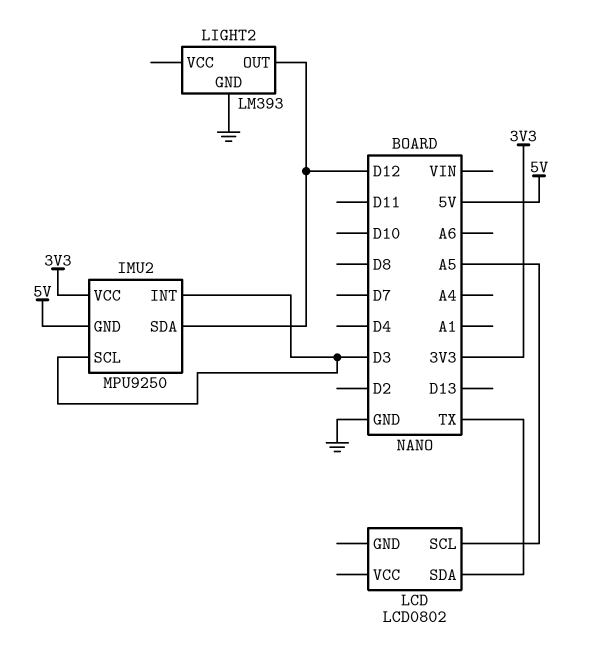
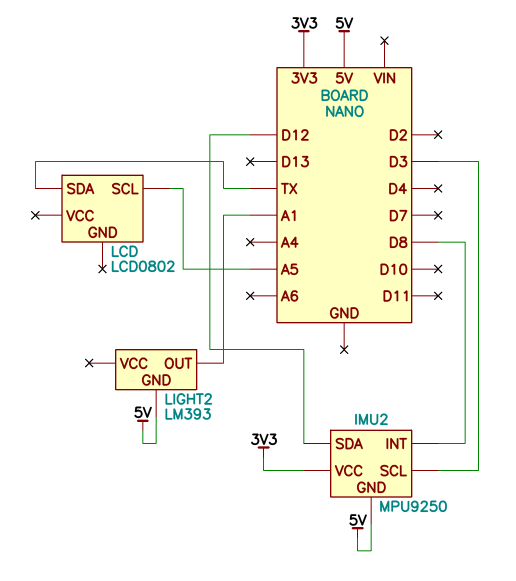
IMU2 pin INT: D3 -> D8
LIGHT2 pin GND: GND -> 5V
LIGHT2 pin OUT: D12 -> A1

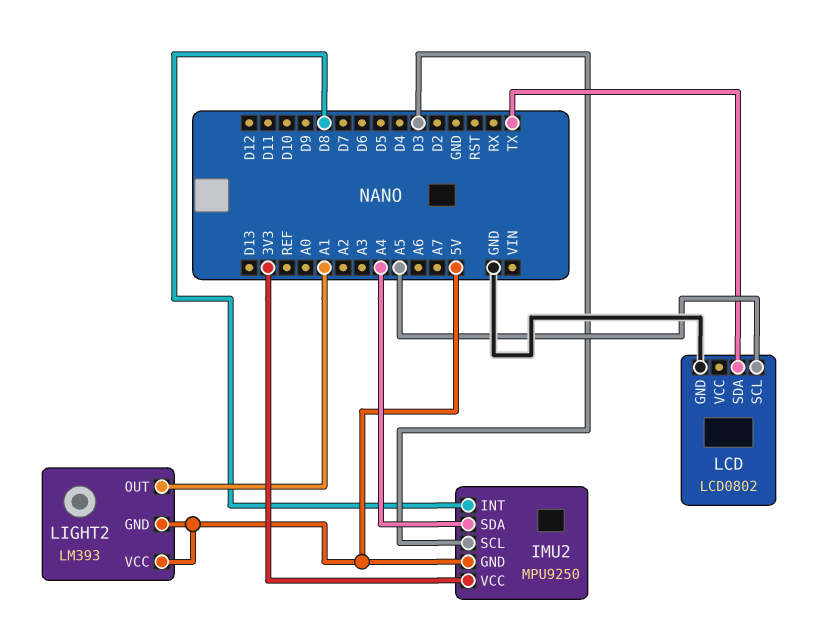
IMU2 pin SDA: D12 -> A4
LCD pin GND: none -> GND
LIGHT2 pin VCC: none -> 5V

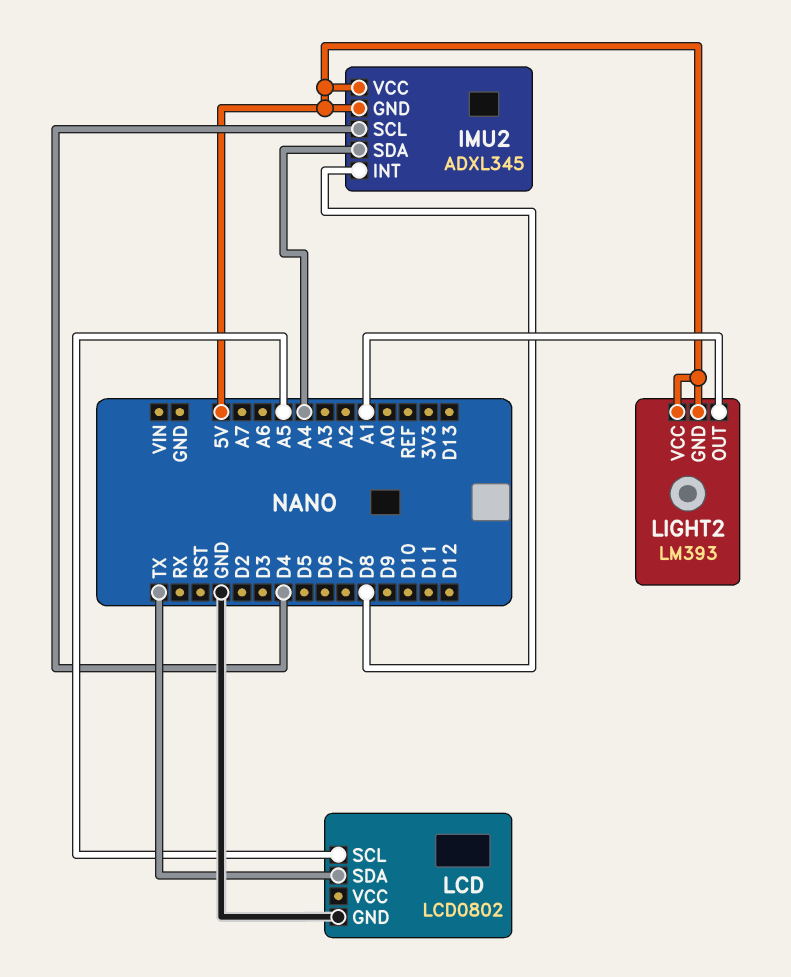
IMU2: MPU9250 -> ADXL345
IMU2 pin SCL: D3 -> D4
IMU2 pin VCC: 3V3 -> 5V

